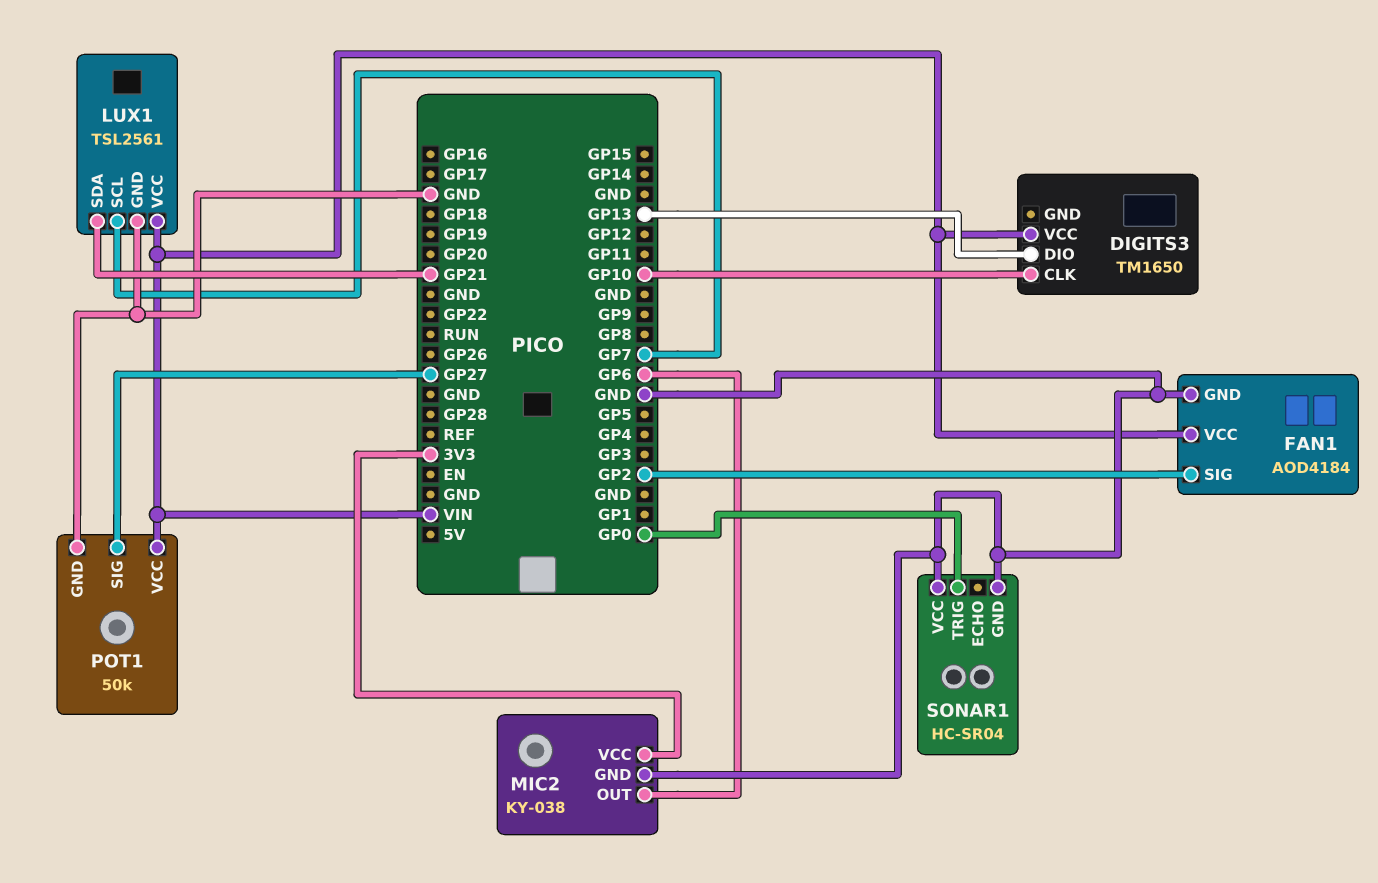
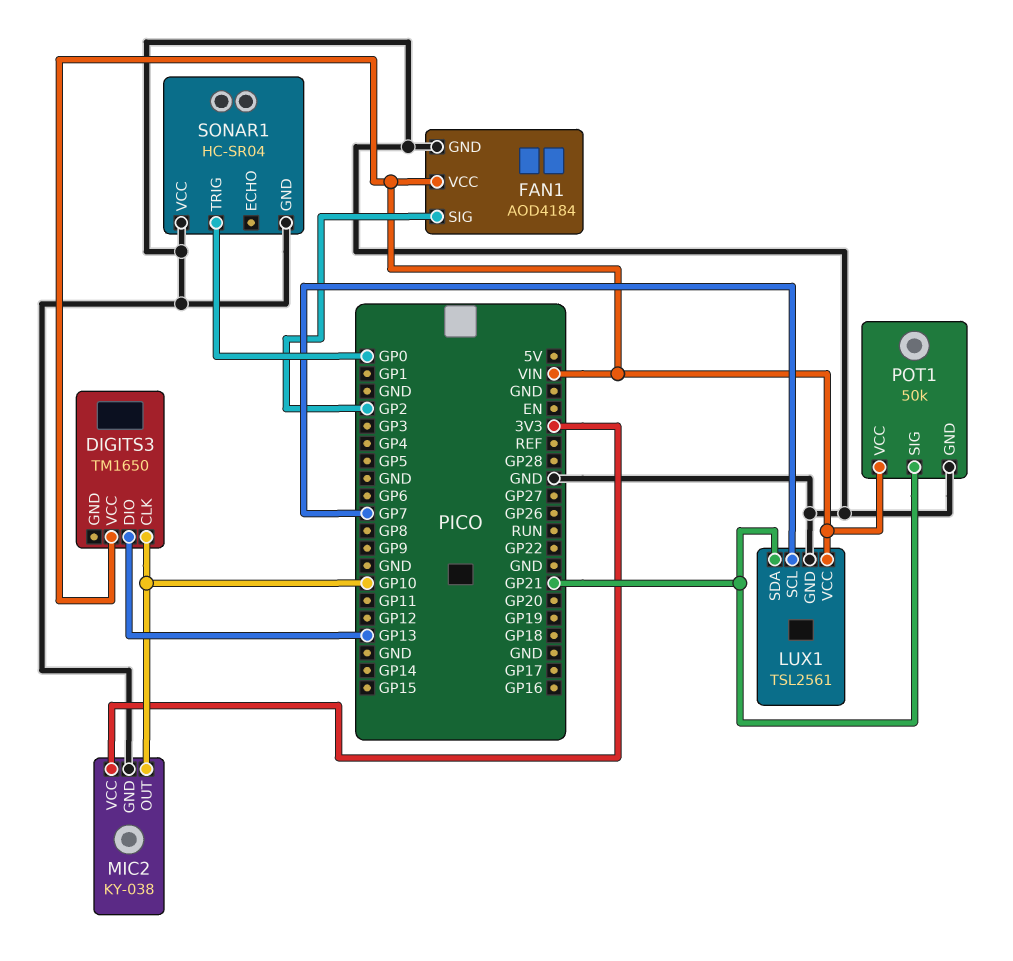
MIC2 pin OUT: GP6 -> GP10
POT1 pin SIG: GP27 -> GP21

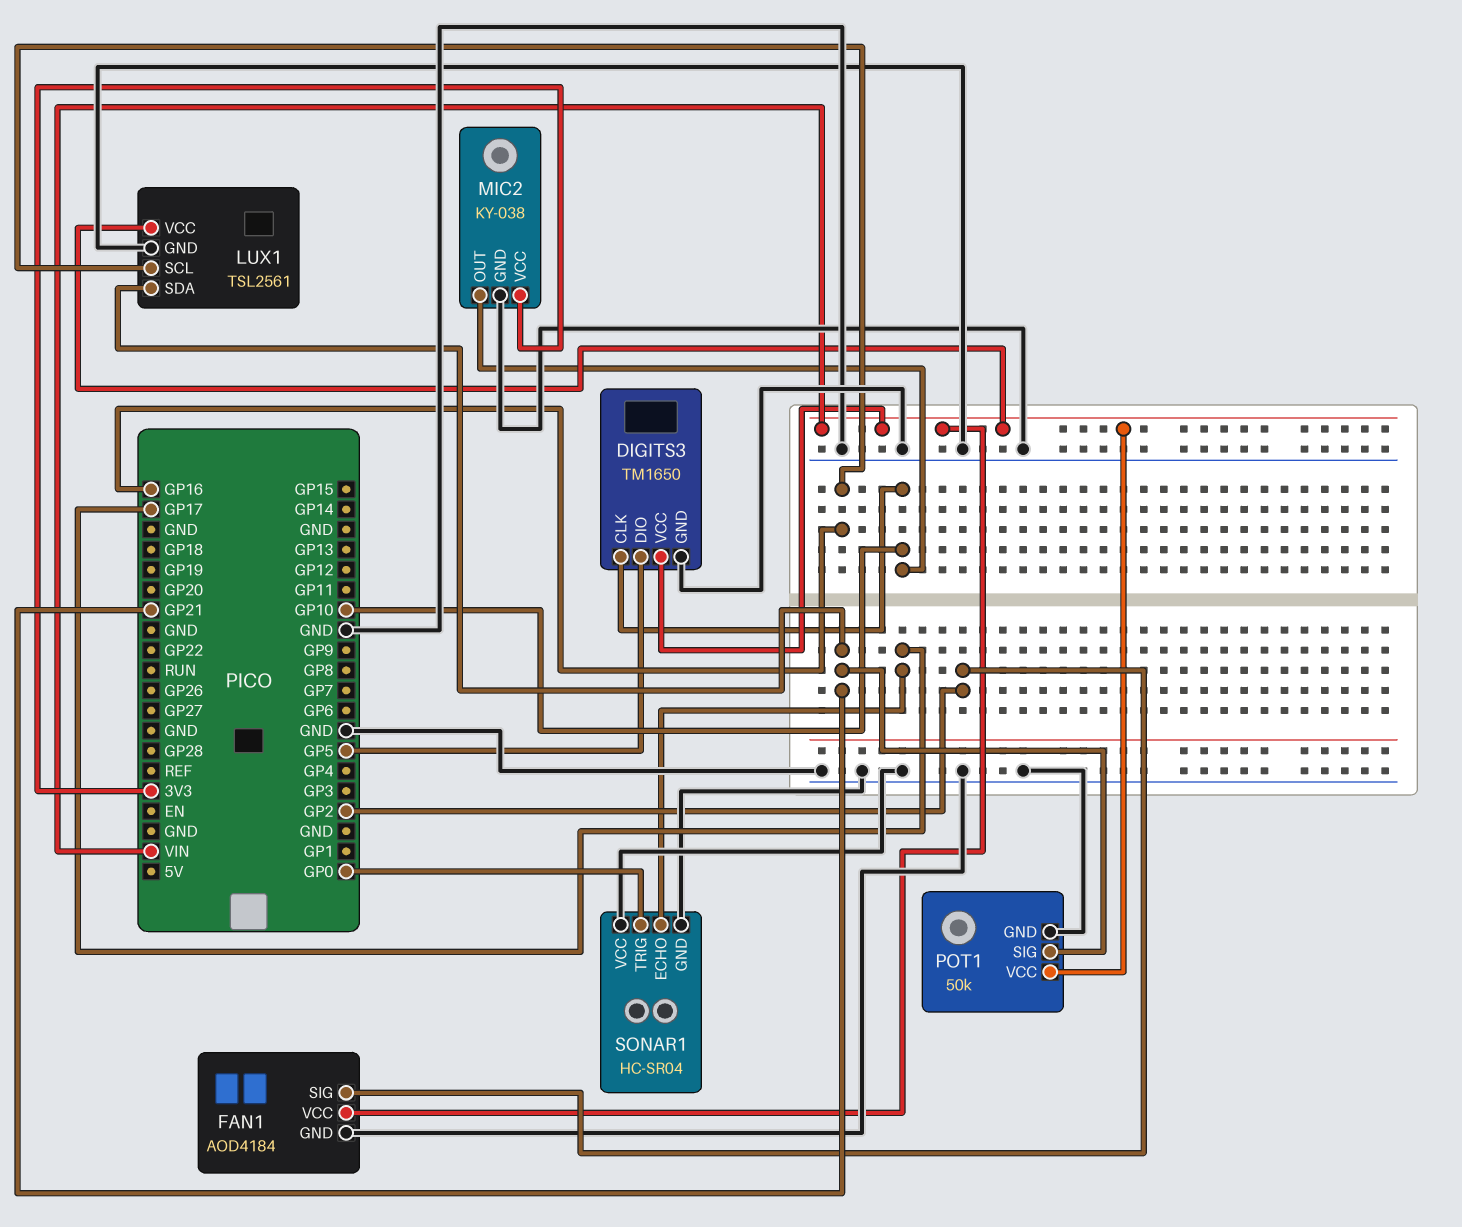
DIGITS3 pin DIO: GP13 -> GP5
DIGITS3 pin GND: none -> GND
LUX1 pin SCL: GP7 -> GP16
SONAR1 pin ECHO: none -> GP17

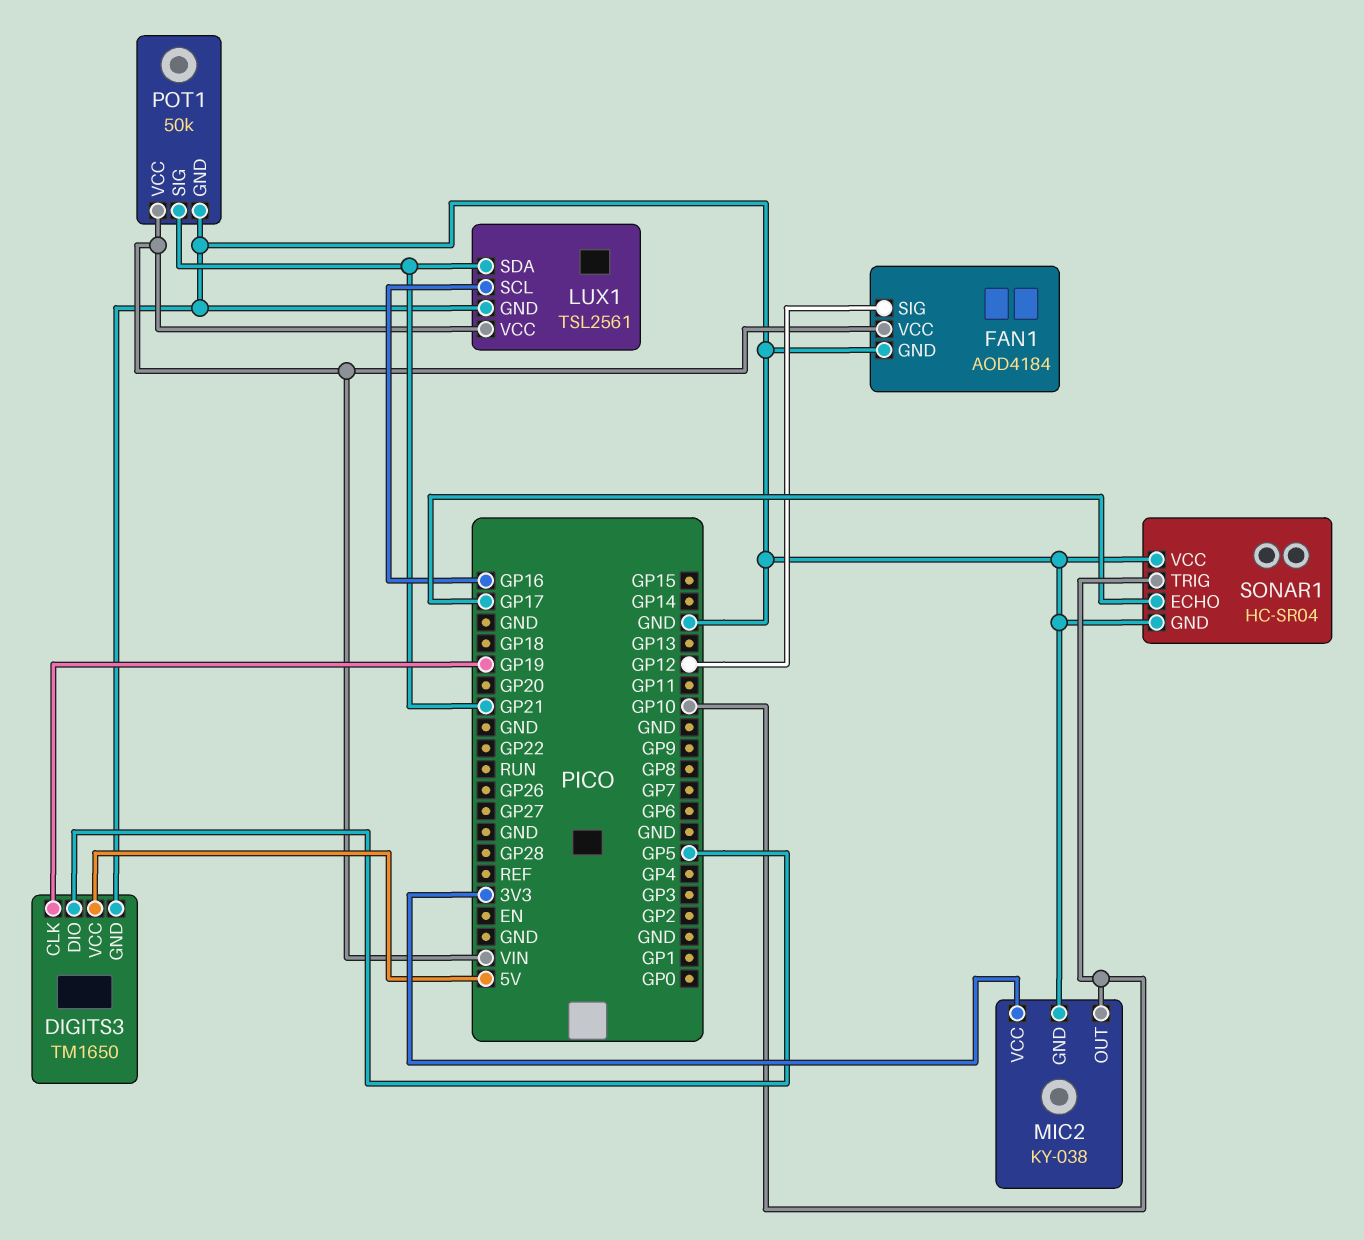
DIGITS3 pin CLK: GP10 -> GP19
DIGITS3 pin VCC: VIN -> 5V
FAN1 pin SIG: GP2 -> GP12
SONAR1 pin TRIG: GP0 -> GP10

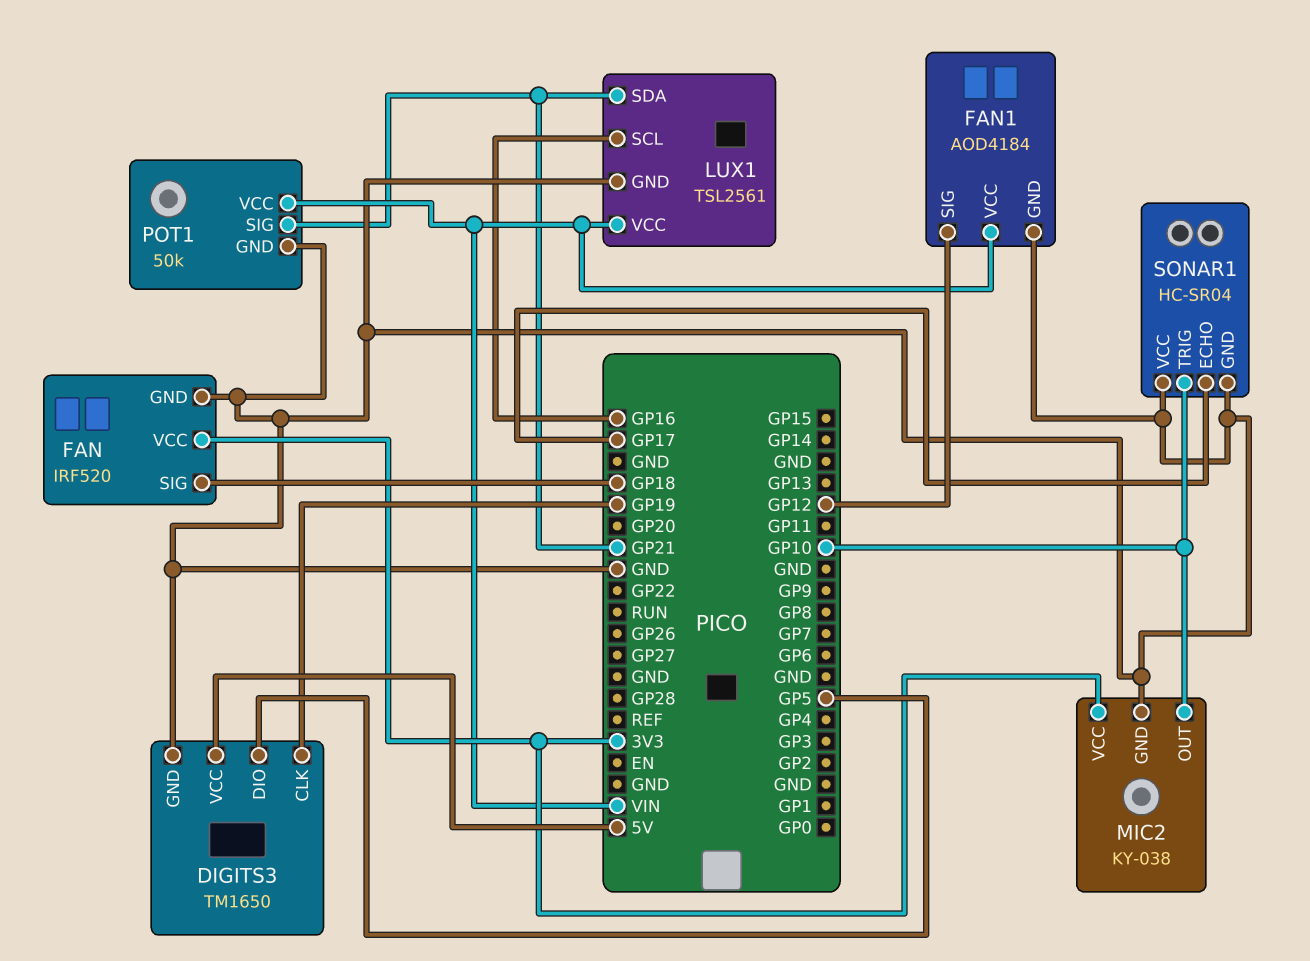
FAN: none -> IRF520
FAN pin GND: none -> GND
FAN pin SIG: none -> GP18
FAN pin VCC: none -> 3V3

